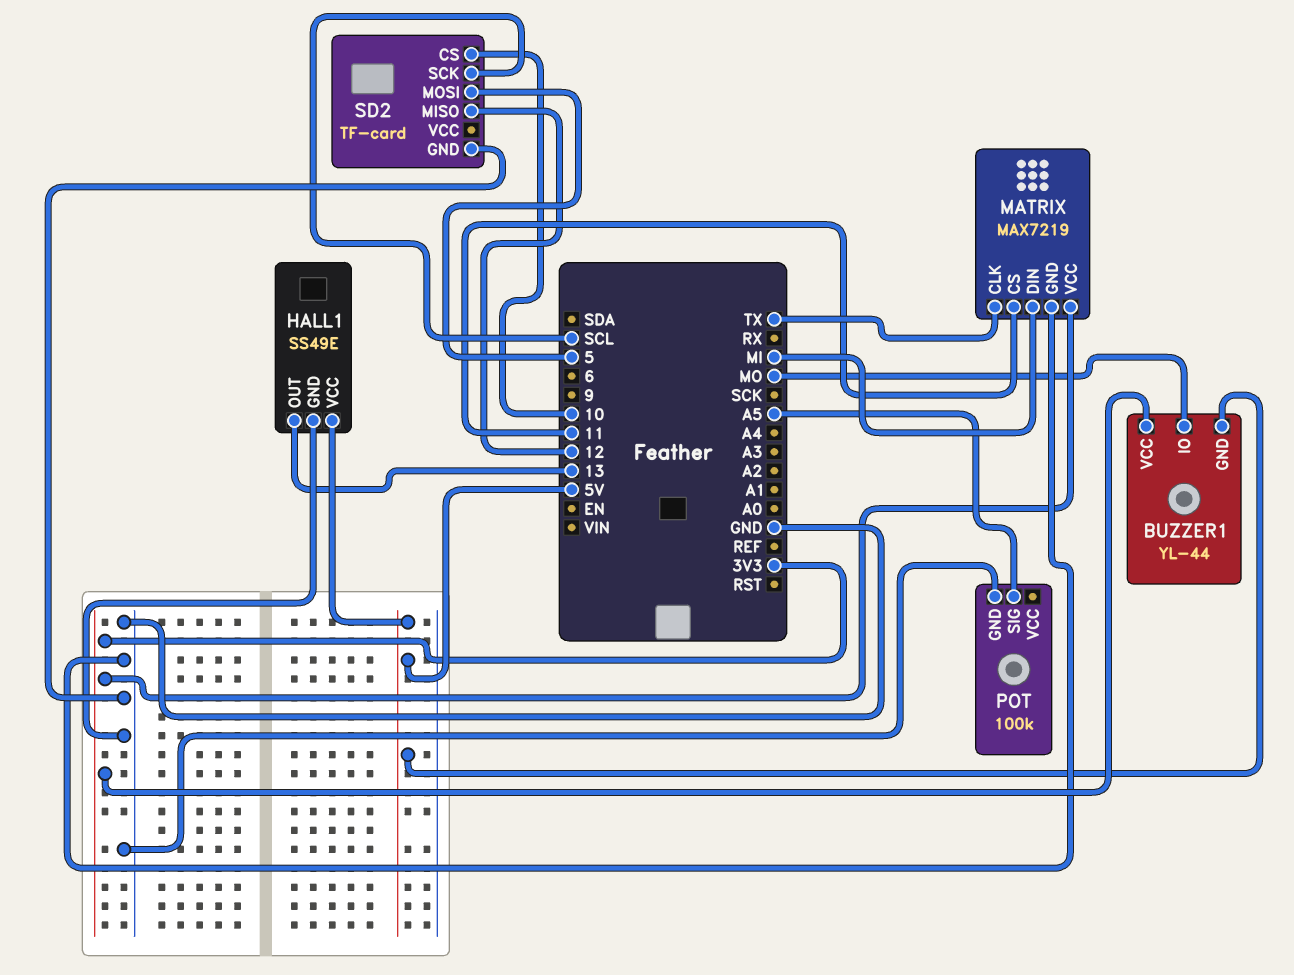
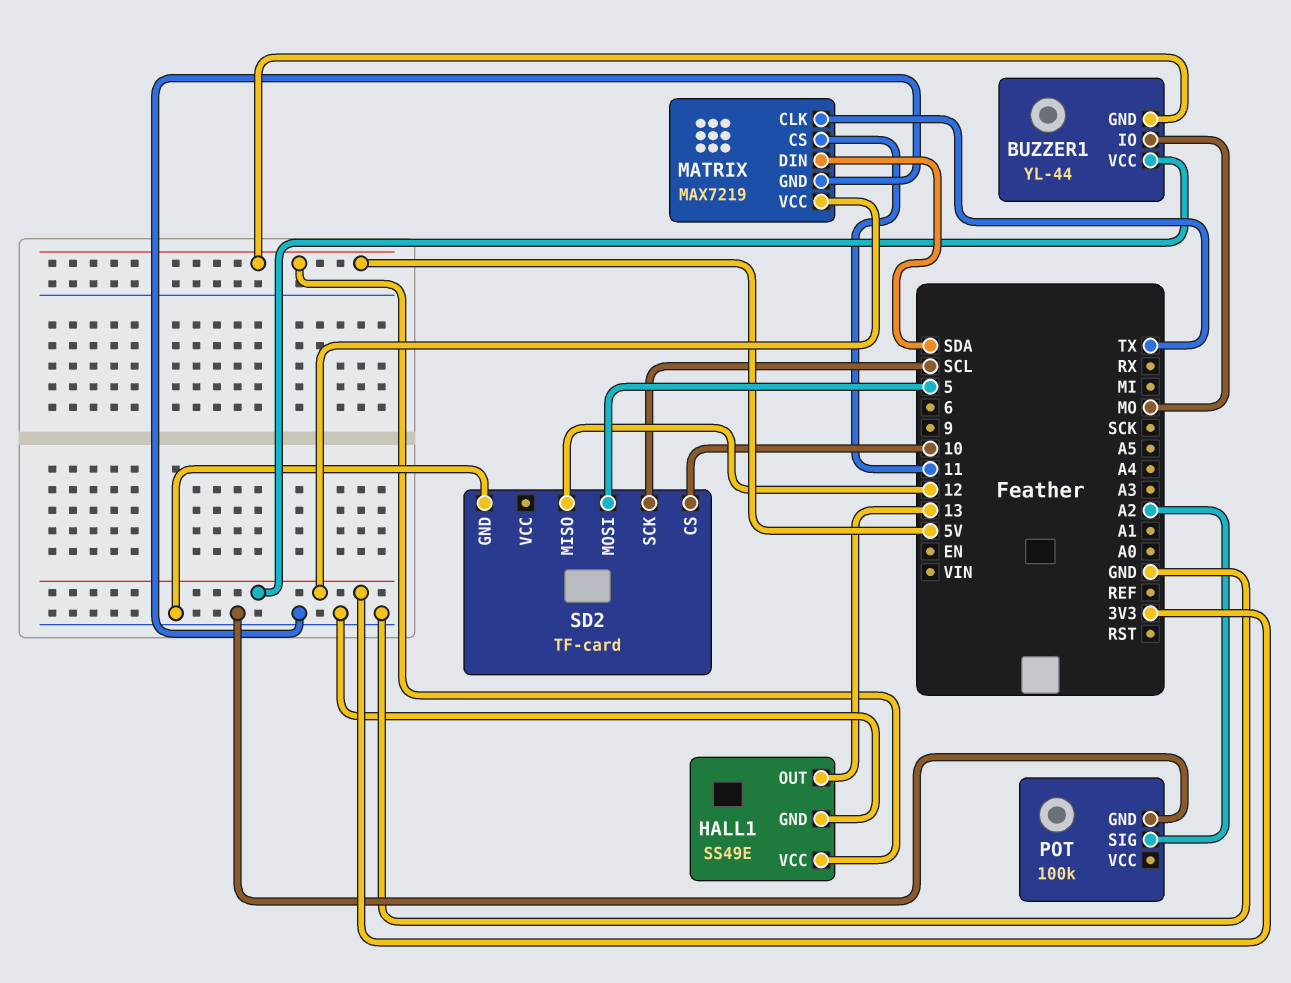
MATRIX pin DIN: MI -> SDA
POT pin SIG: A5 -> A2

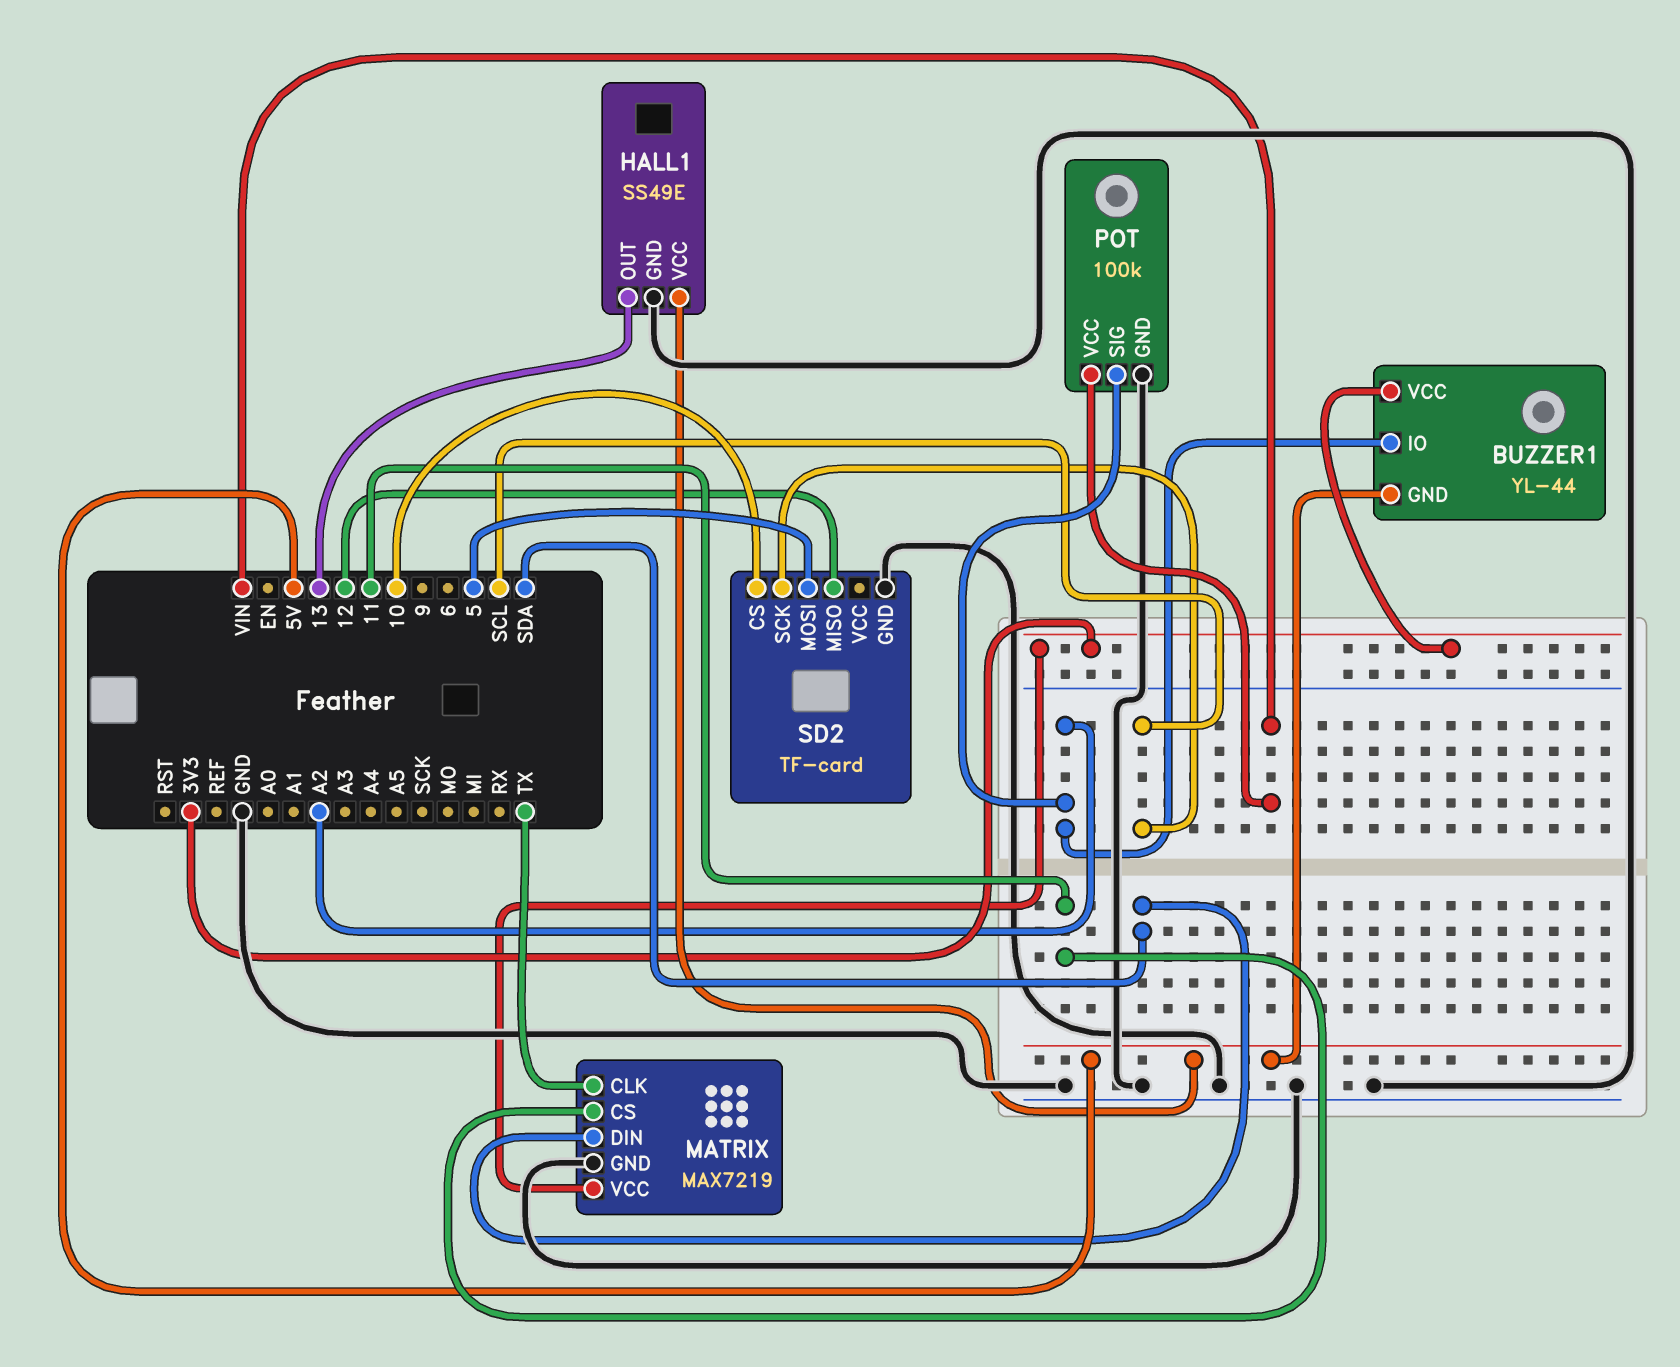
BUZZER1 pin IO: MO -> A2
POT pin VCC: none -> VIN

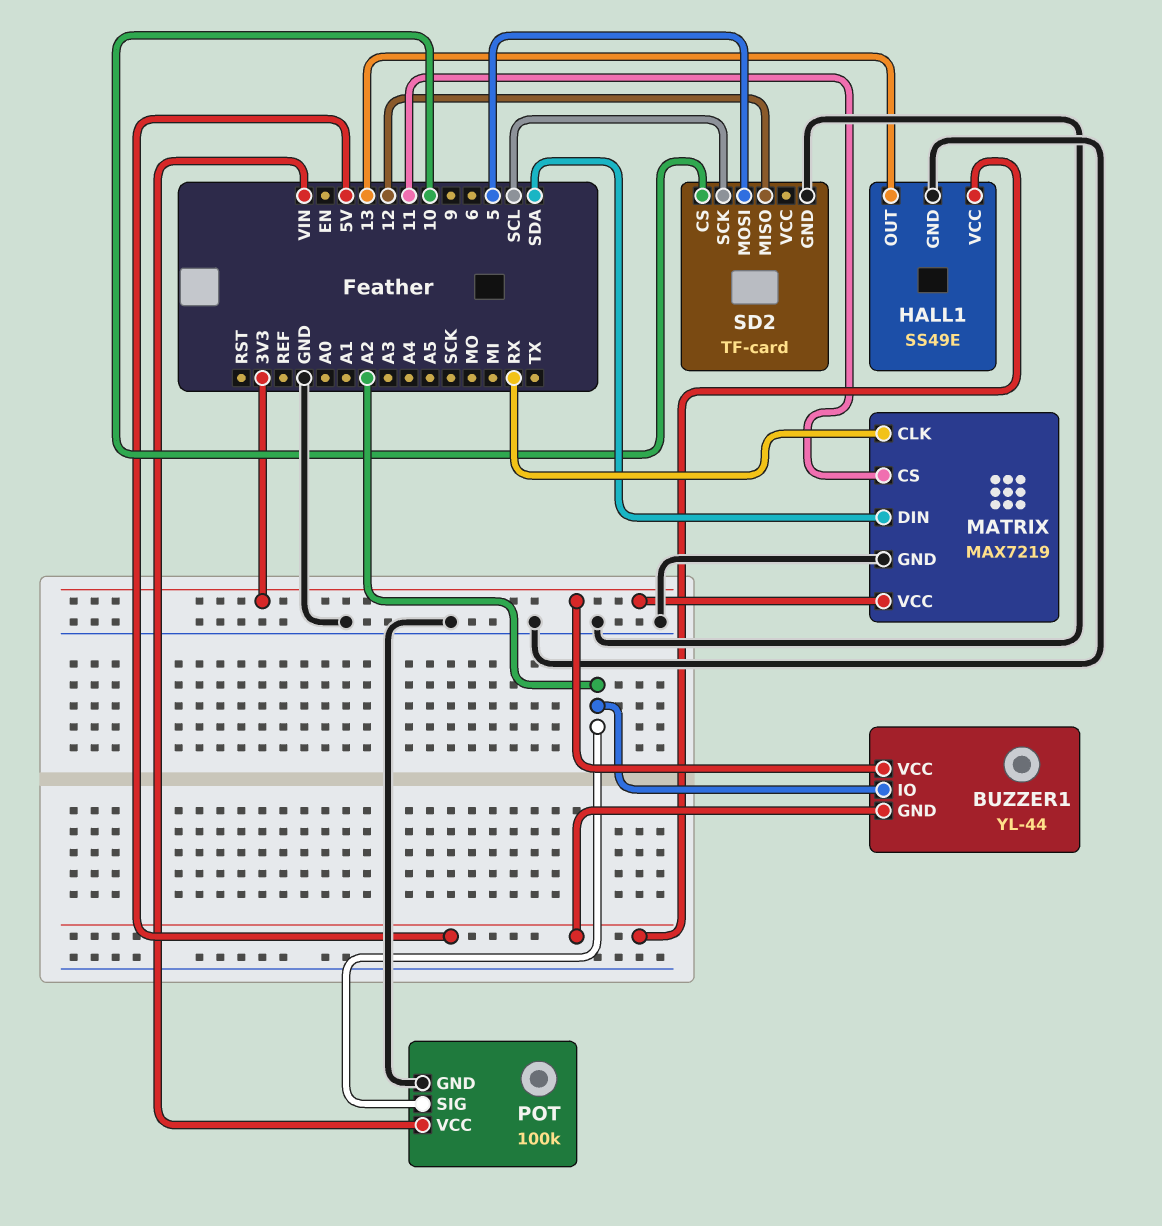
MATRIX pin CLK: TX -> RX

